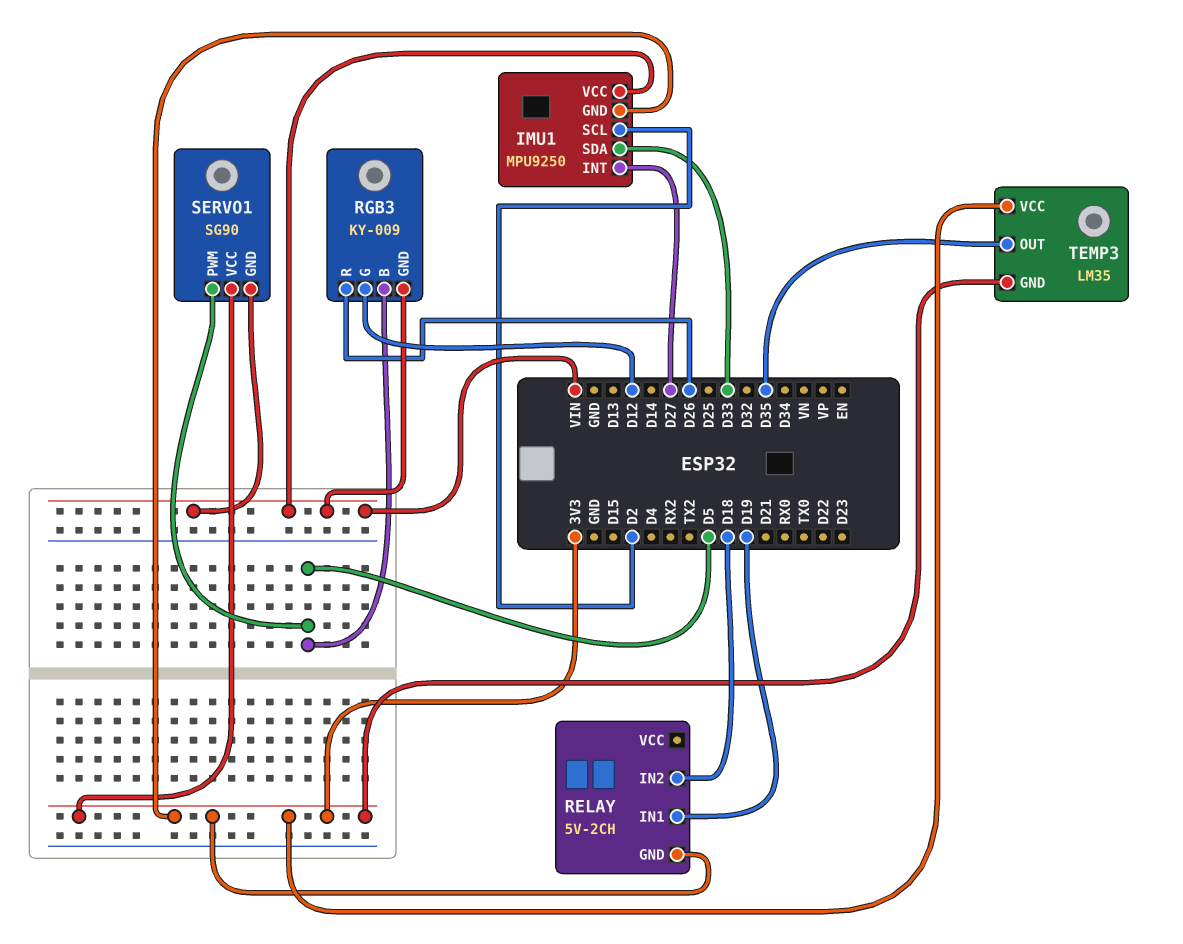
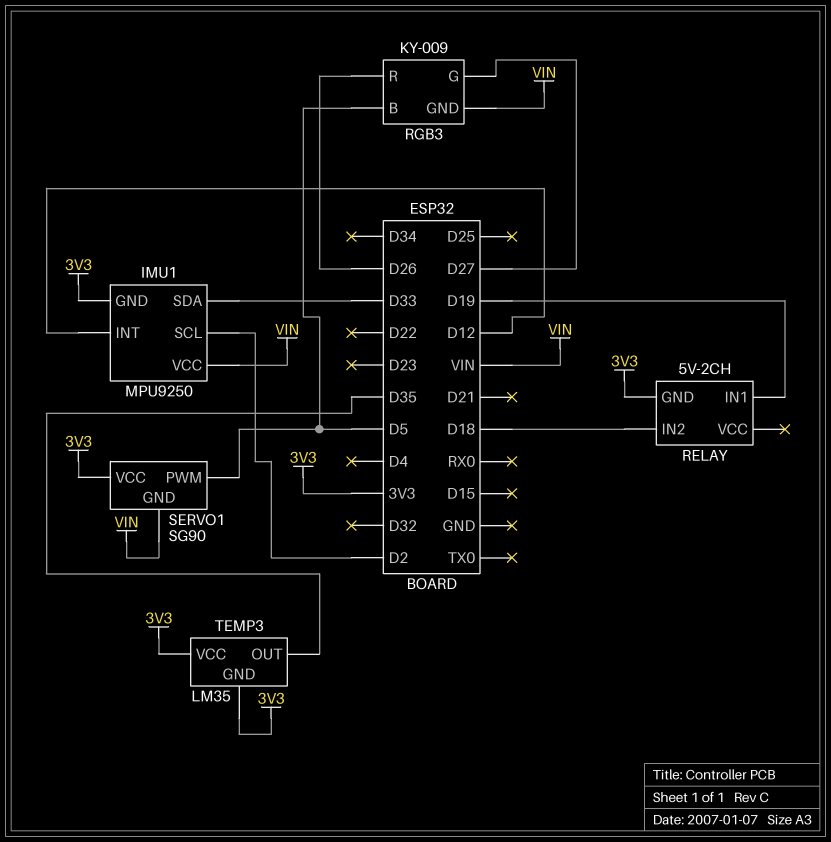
IMU1 pin INT: D27 -> D12
RGB3 pin G: D12 -> D27

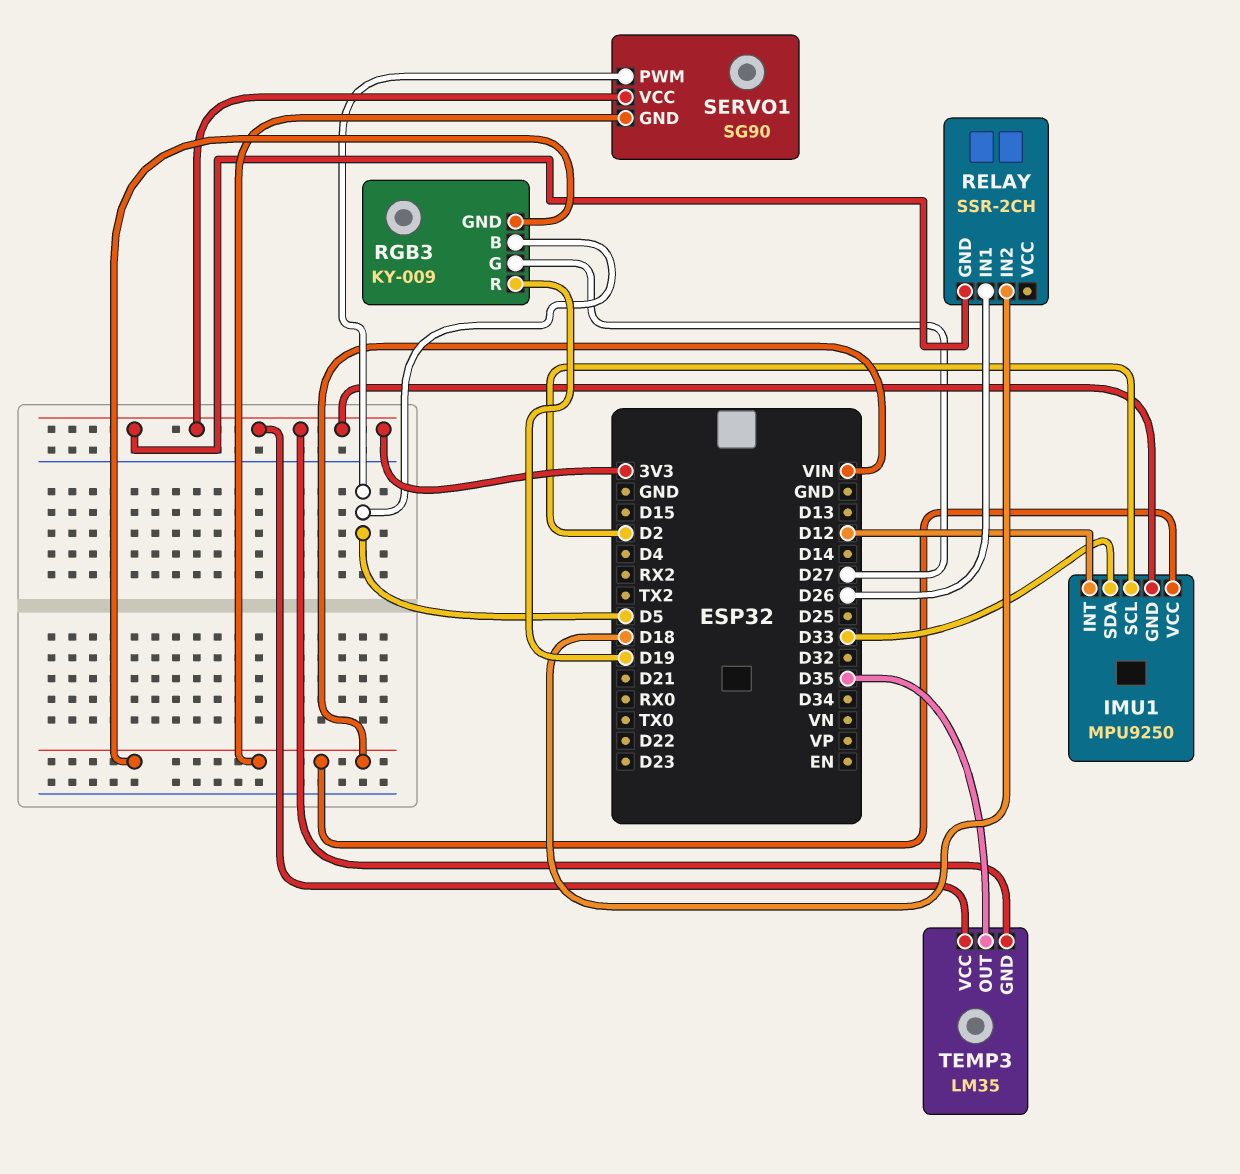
RELAY: 5V-2CH -> SSR-2CH
RELAY pin IN1: D19 -> D26
RGB3 pin R: D26 -> D19

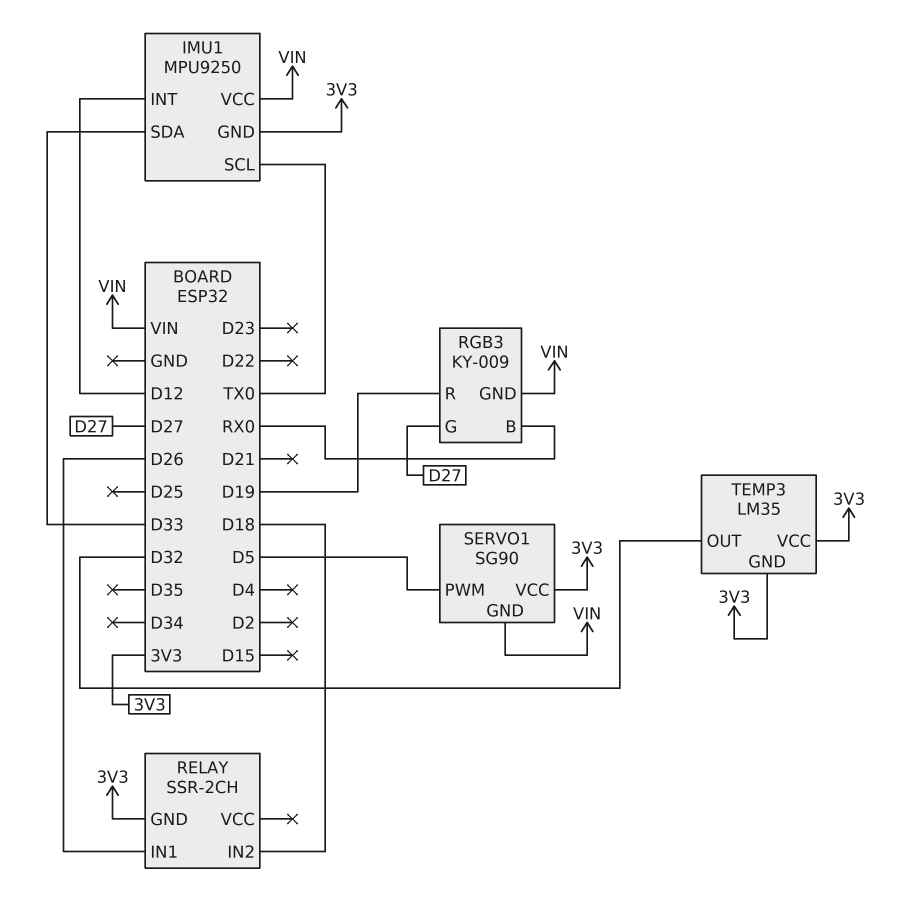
IMU1 pin SCL: D2 -> TX0
RGB3 pin B: D5 -> RX0
TEMP3 pin OUT: D35 -> D32

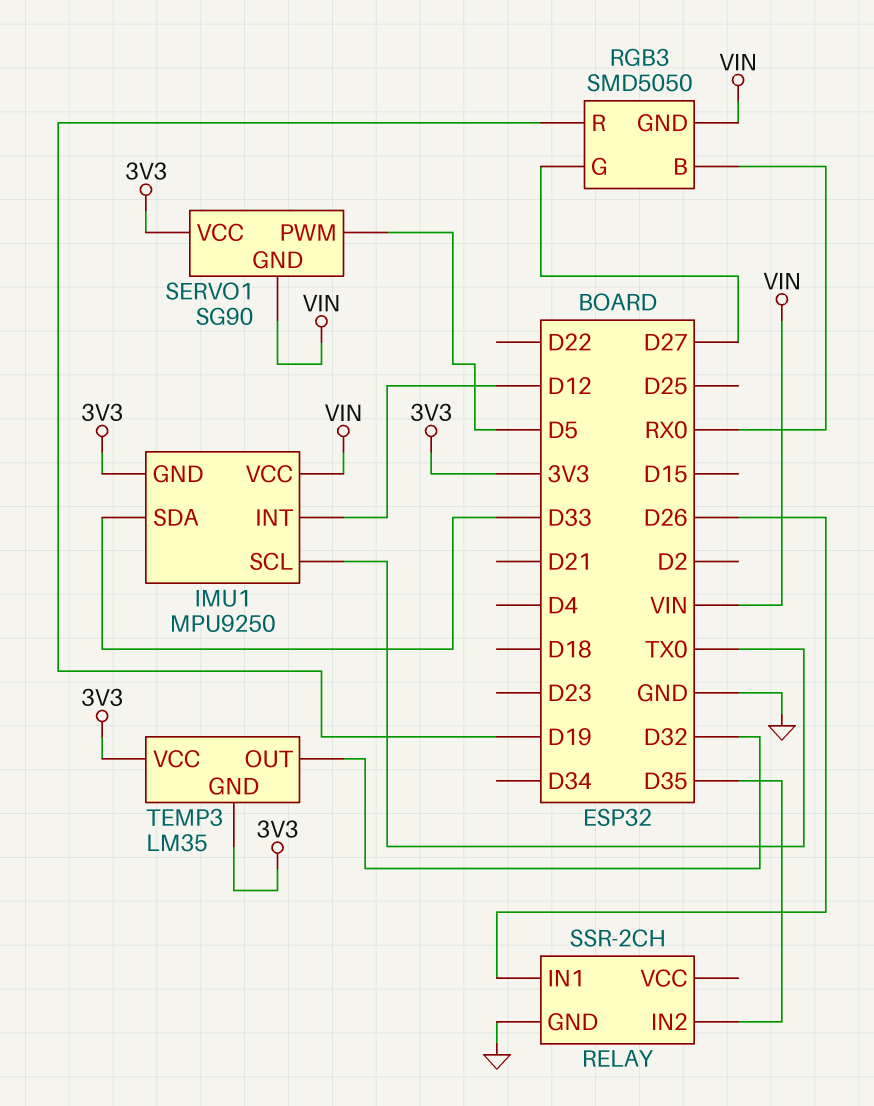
RELAY pin GND: 3V3 -> GND
RELAY pin IN2: D18 -> D35
RGB3: KY-009 -> SMD5050

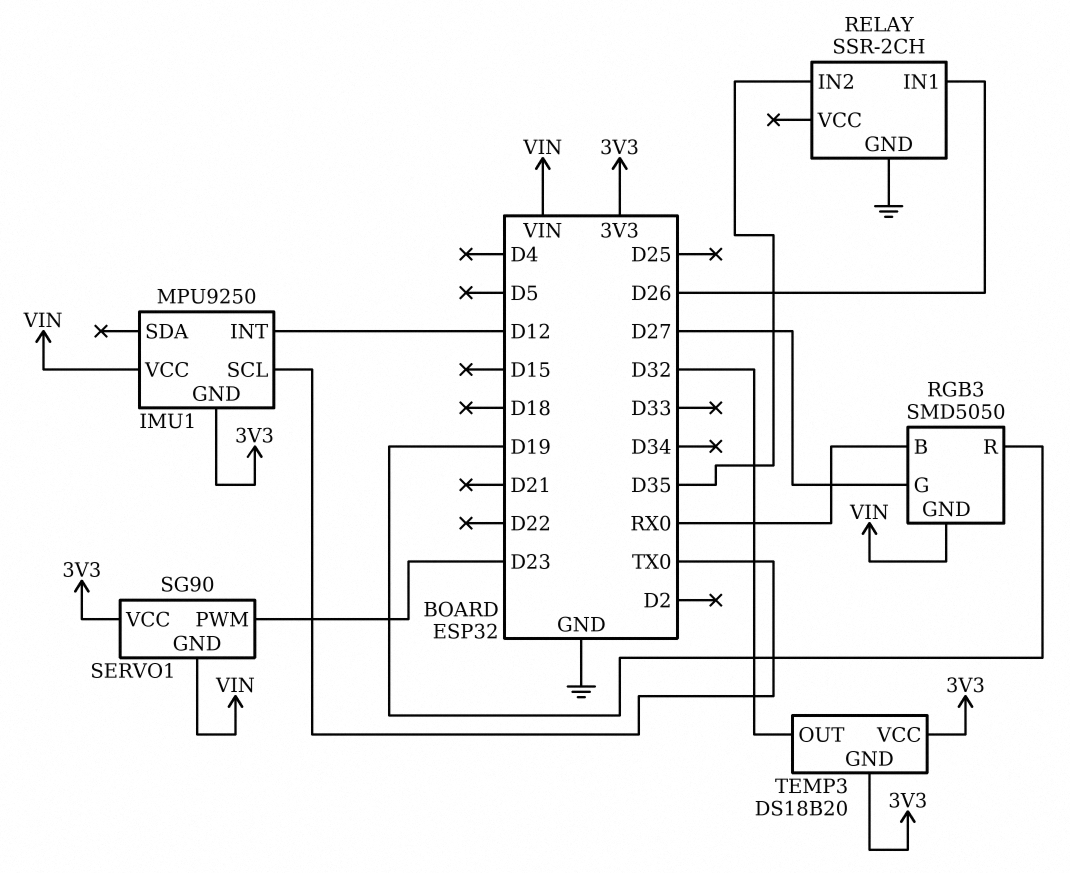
IMU1 pin SDA: D33 -> none
SERVO1 pin PWM: D5 -> D23
TEMP3: LM35 -> DS18B20

